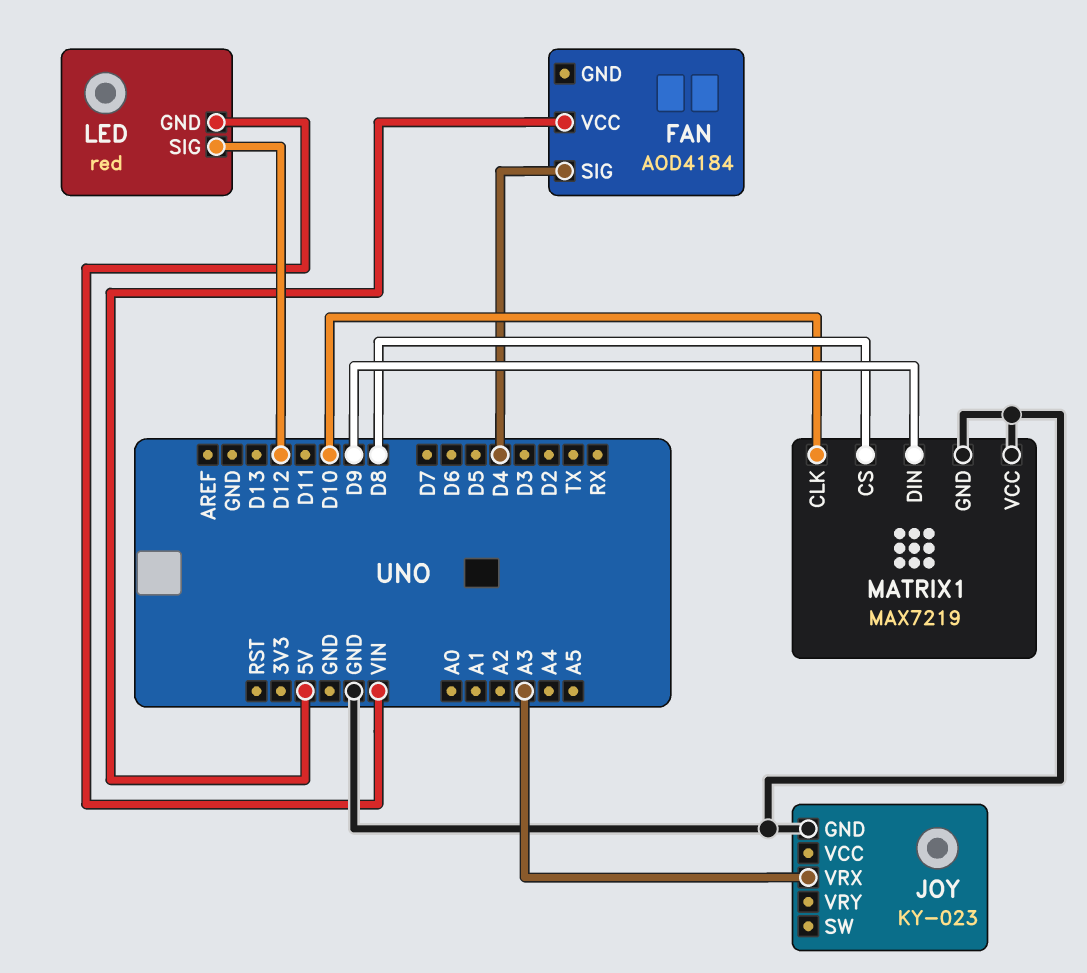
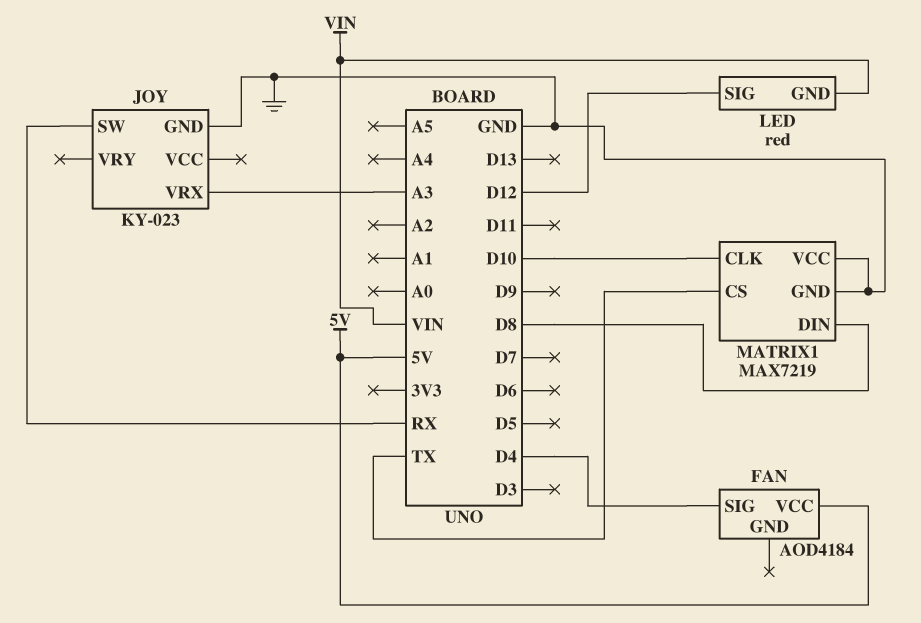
JOY pin SW: none -> RX
MATRIX1 pin CS: D8 -> TX
MATRIX1 pin DIN: D9 -> D8

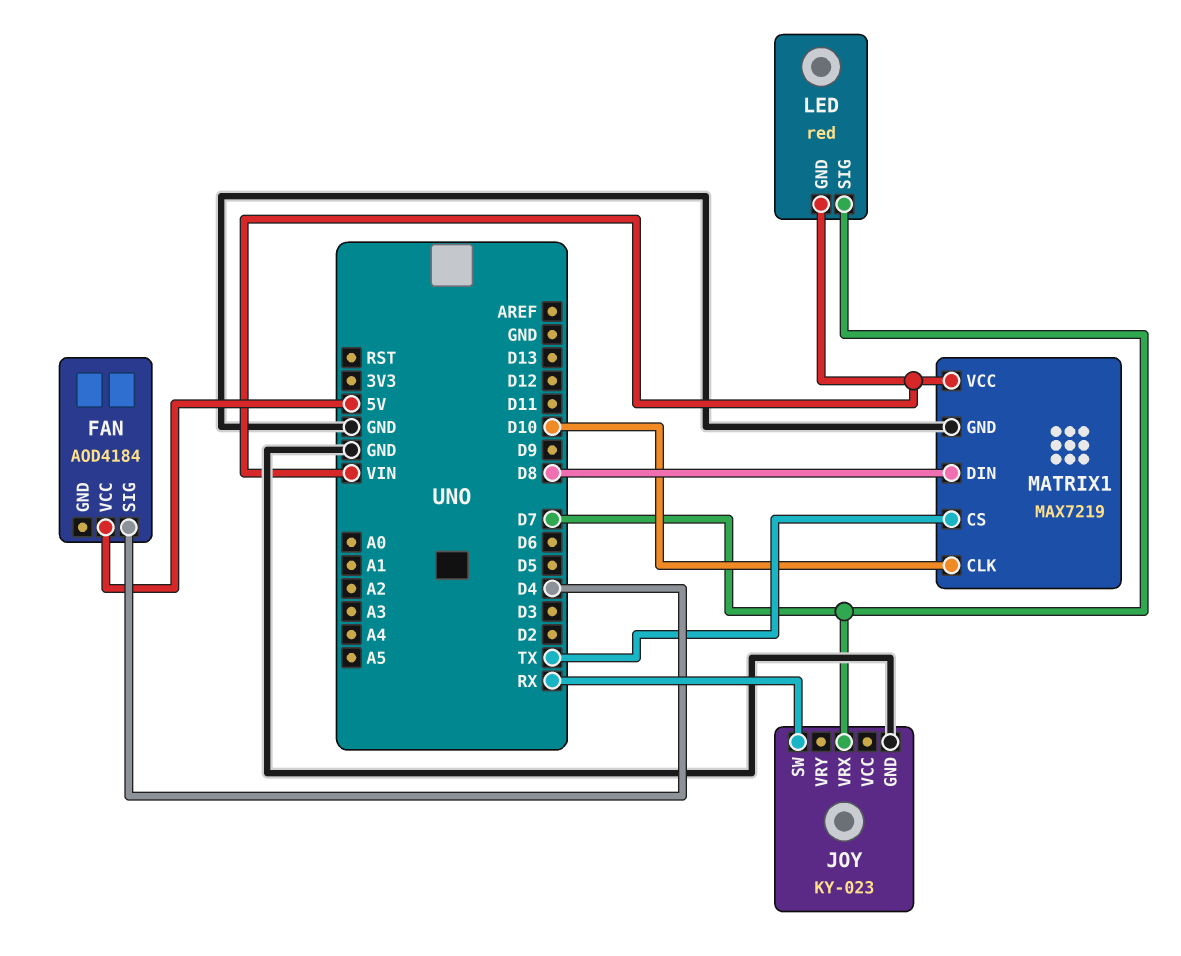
JOY pin VRX: A3 -> D7
LED pin SIG: D12 -> D7
MATRIX1 pin VCC: GND -> VIN

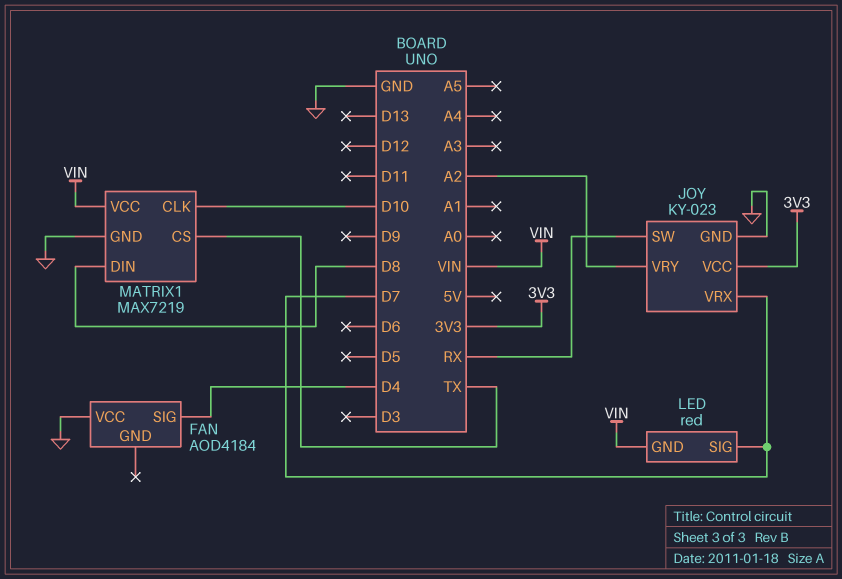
FAN pin VCC: 5V -> GND
JOY pin VCC: none -> 3V3
JOY pin VRY: none -> A2

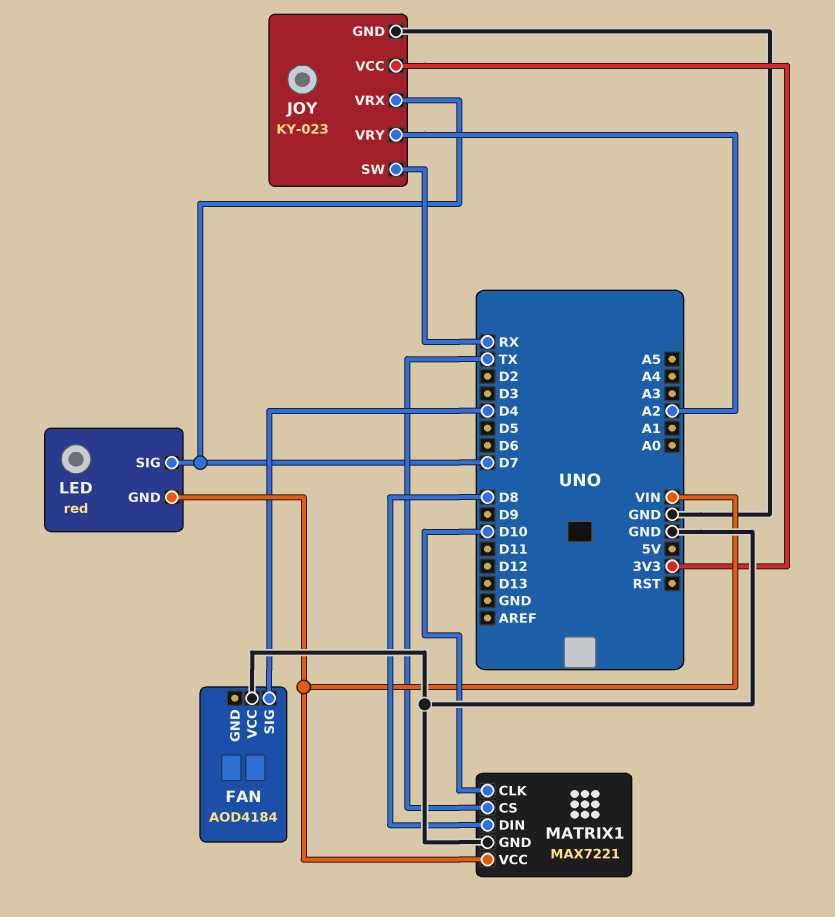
MATRIX1: MAX7219 -> MAX7221

